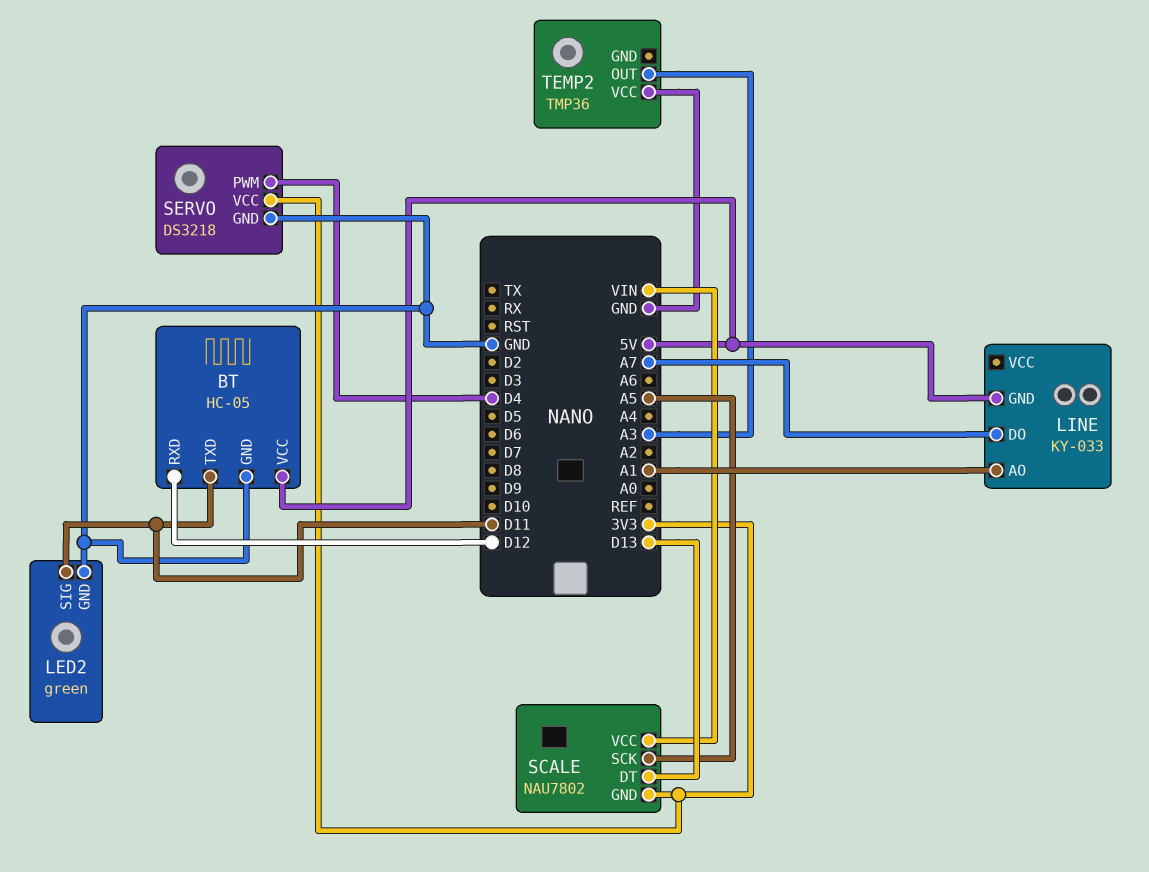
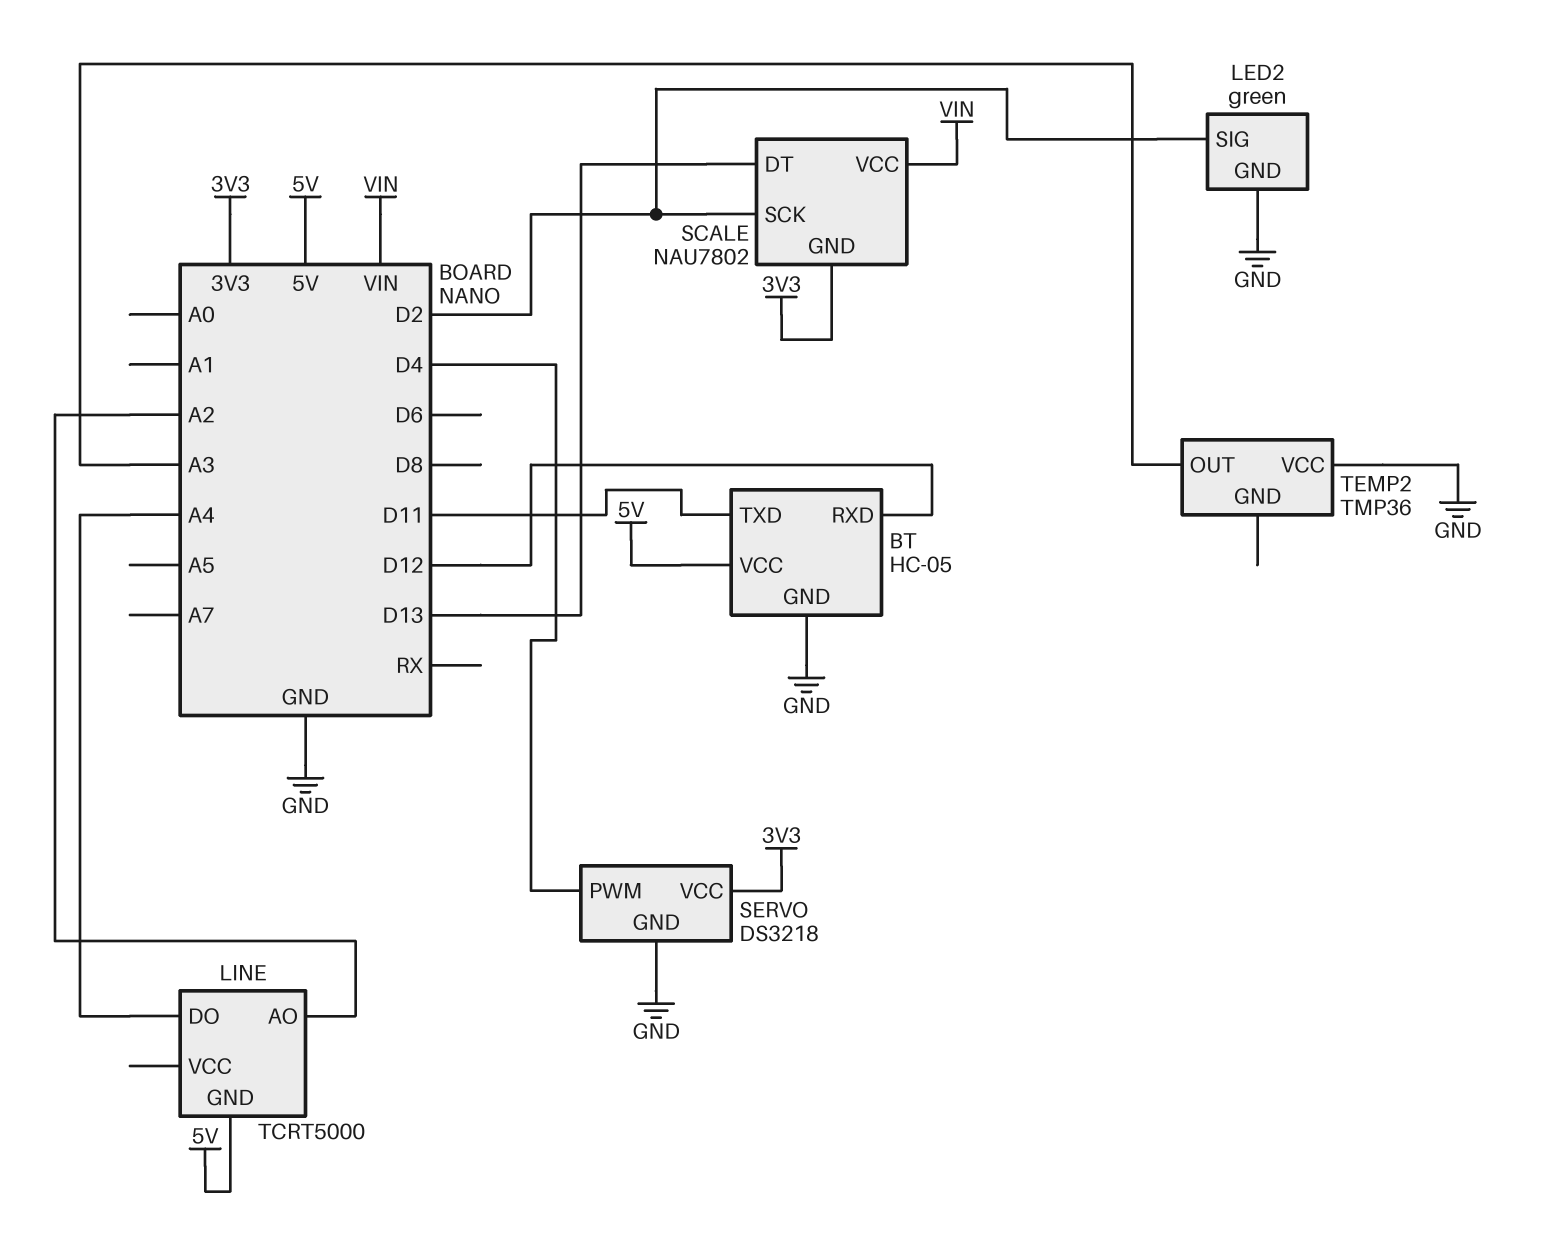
LED2 pin SIG: D11 -> D2
LINE: KY-033 -> TCRT5000
LINE pin AO: A1 -> A2
LINE pin DO: A7 -> A4
SCALE pin SCK: A5 -> D2

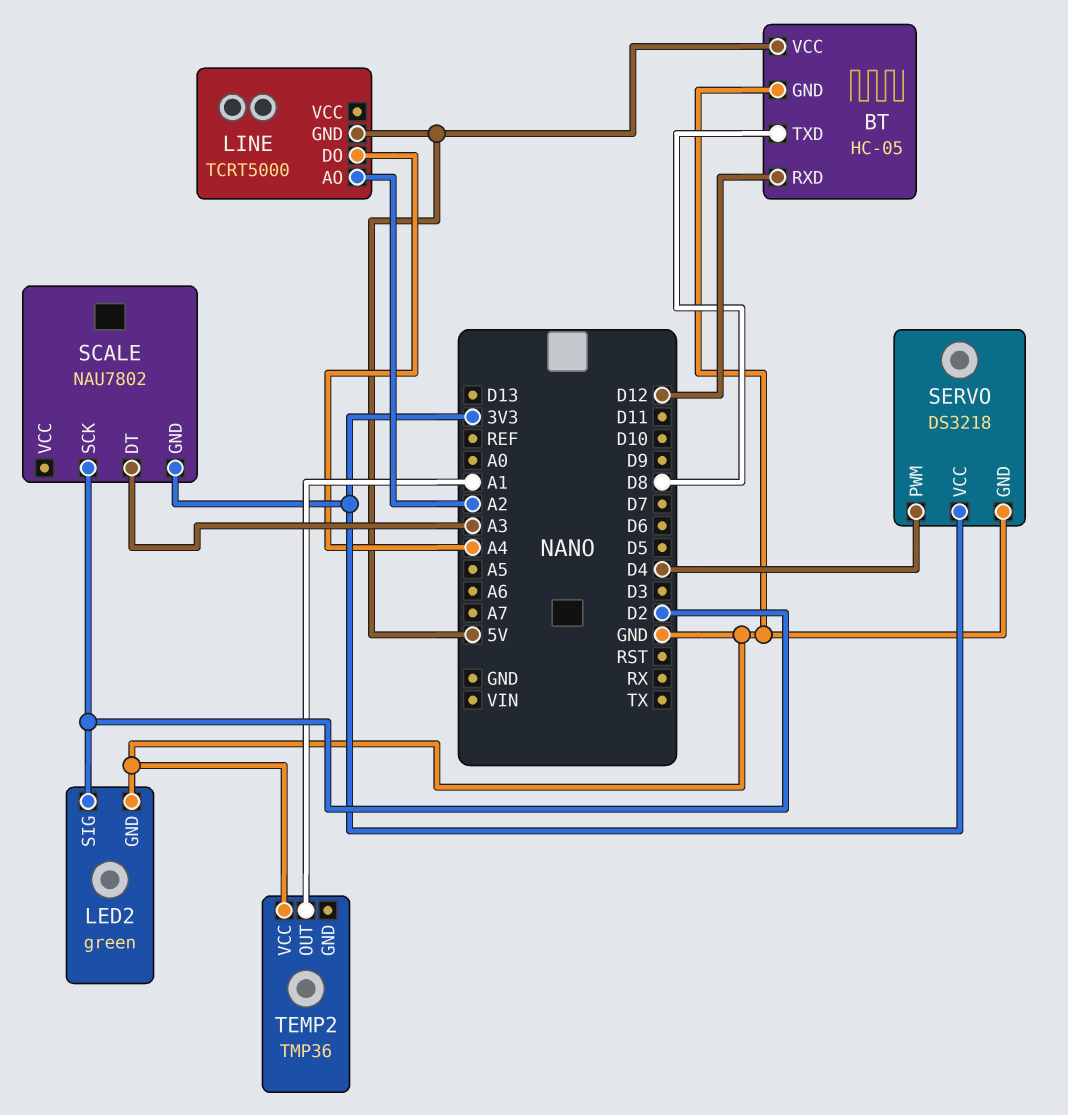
BT pin TXD: D11 -> D8
SCALE pin DT: D13 -> A3
SCALE pin VCC: VIN -> none
TEMP2 pin OUT: A3 -> A1

